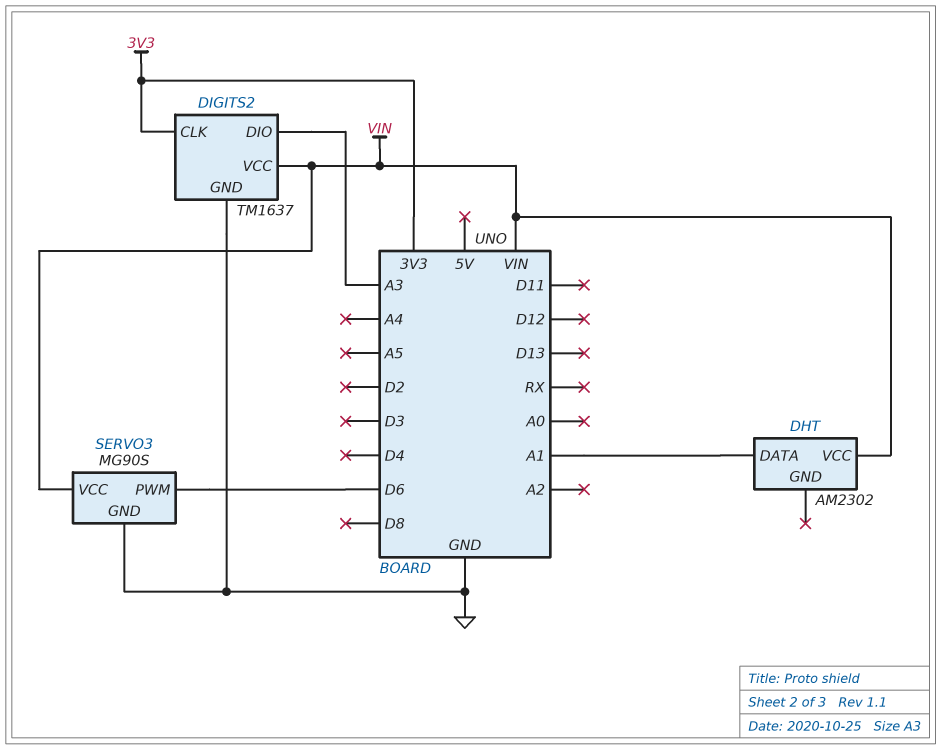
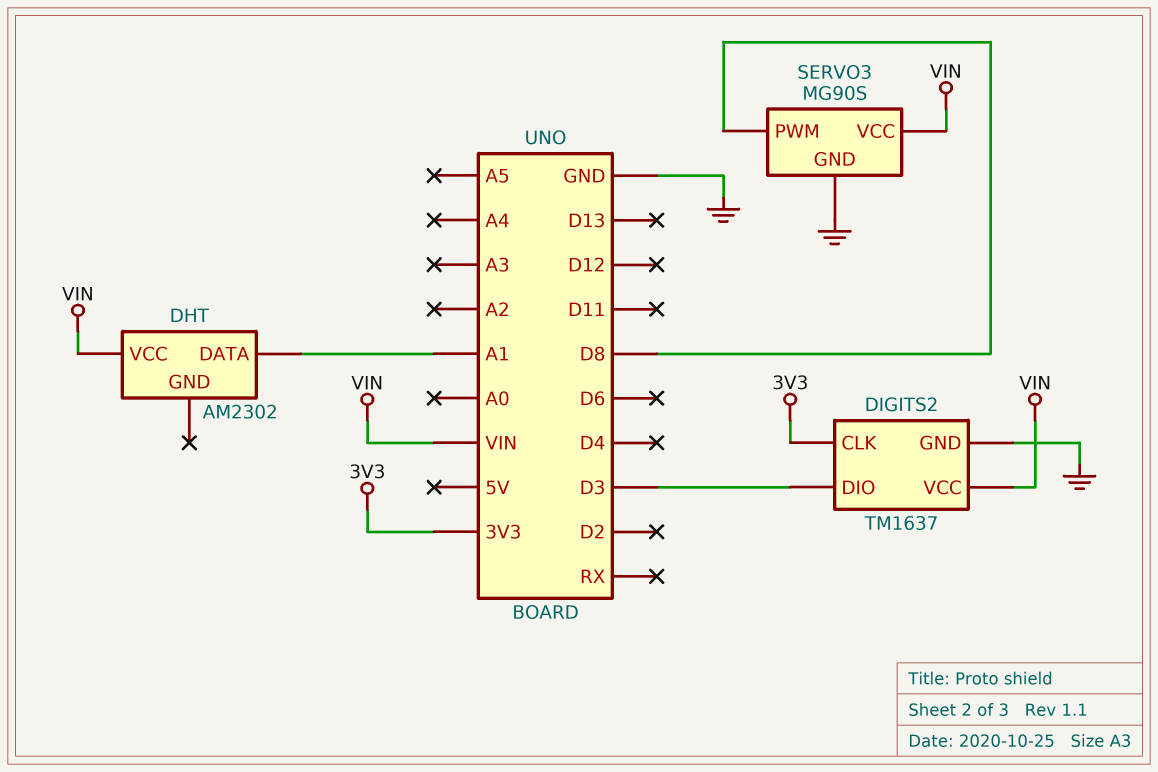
DIGITS2 pin DIO: A3 -> D3
SERVO3 pin PWM: D6 -> D8

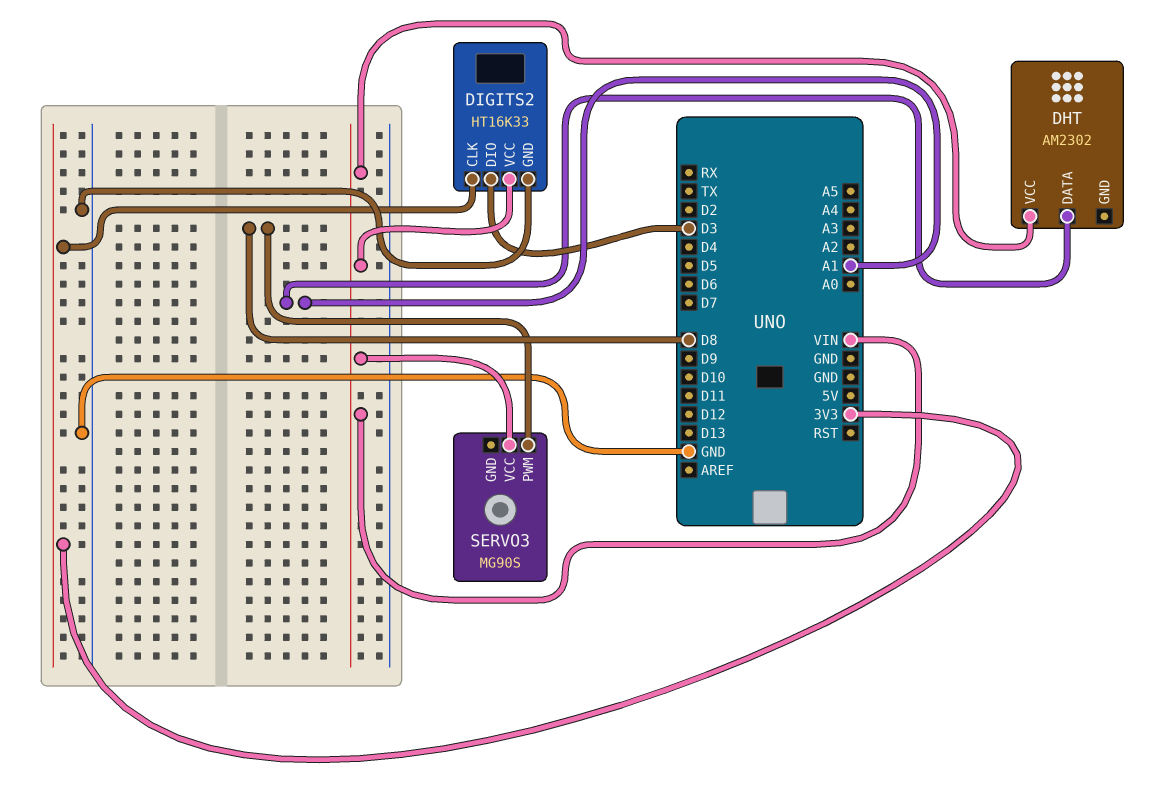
DIGITS2: TM1637 -> HT16K33
SERVO3 pin GND: GND -> none

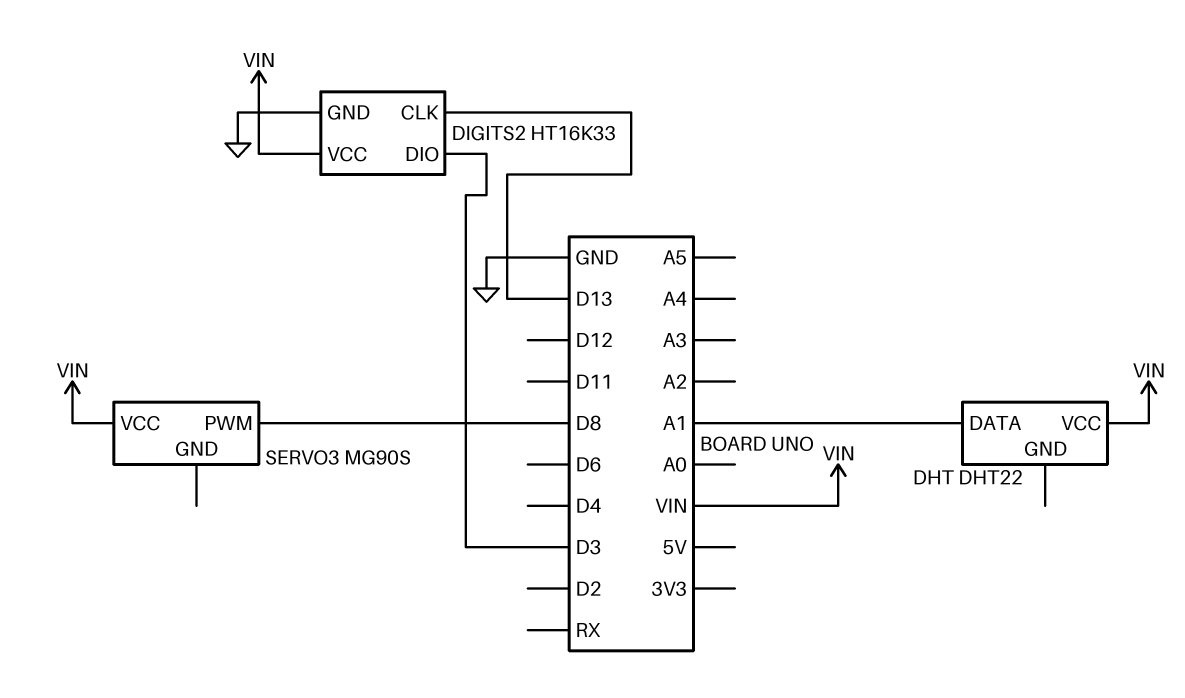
DHT: AM2302 -> DHT22
DIGITS2 pin CLK: 3V3 -> D13

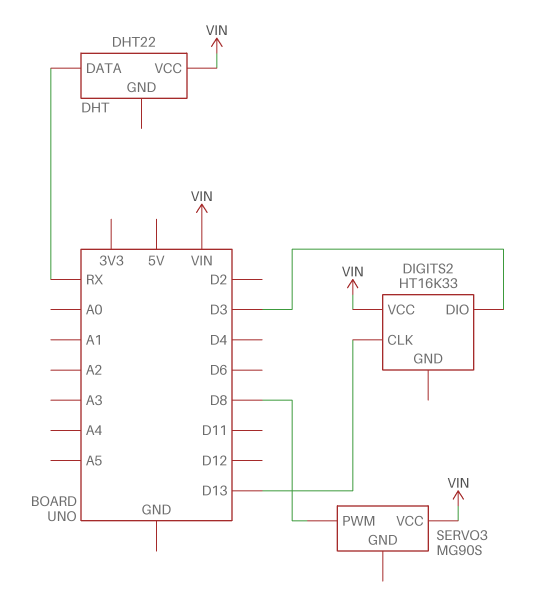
DHT pin DATA: A1 -> RX
DIGITS2 pin GND: GND -> none

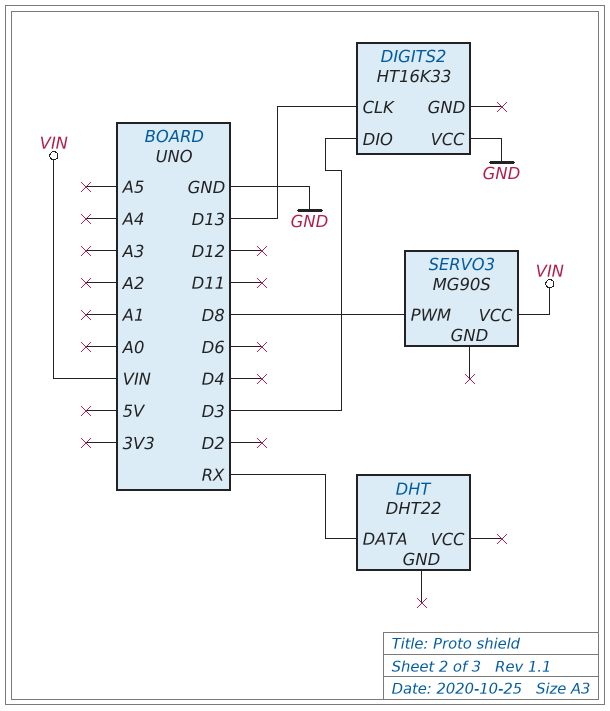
DHT pin VCC: VIN -> none
DIGITS2 pin VCC: VIN -> GND

